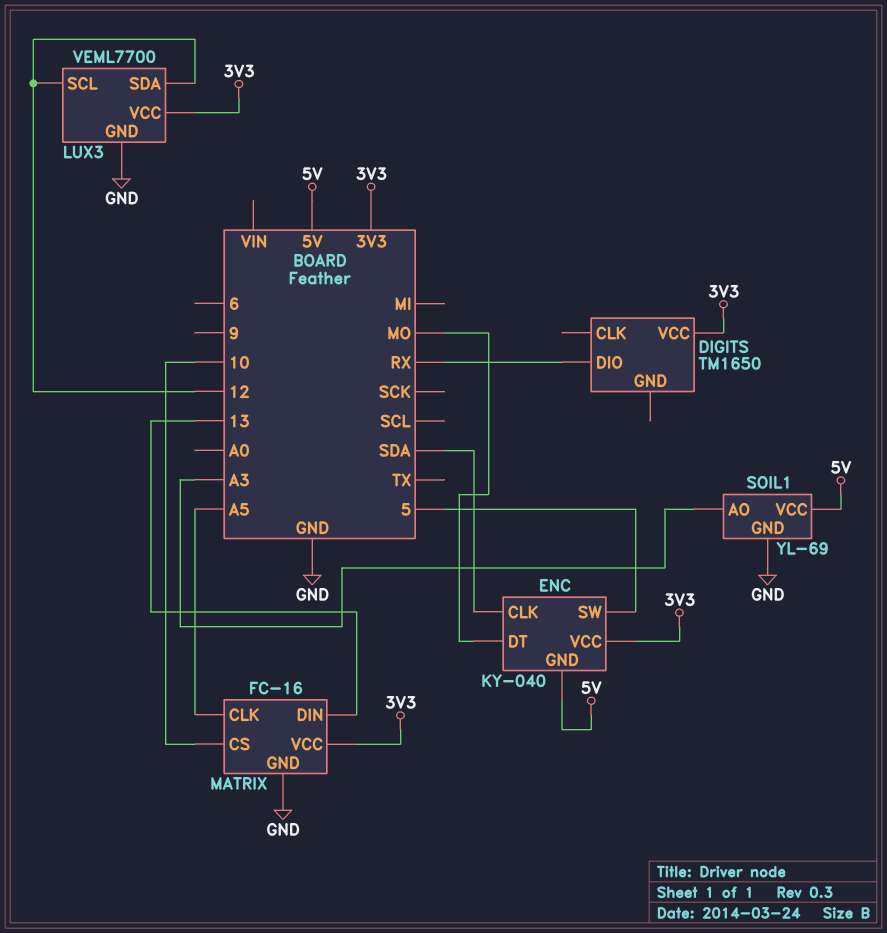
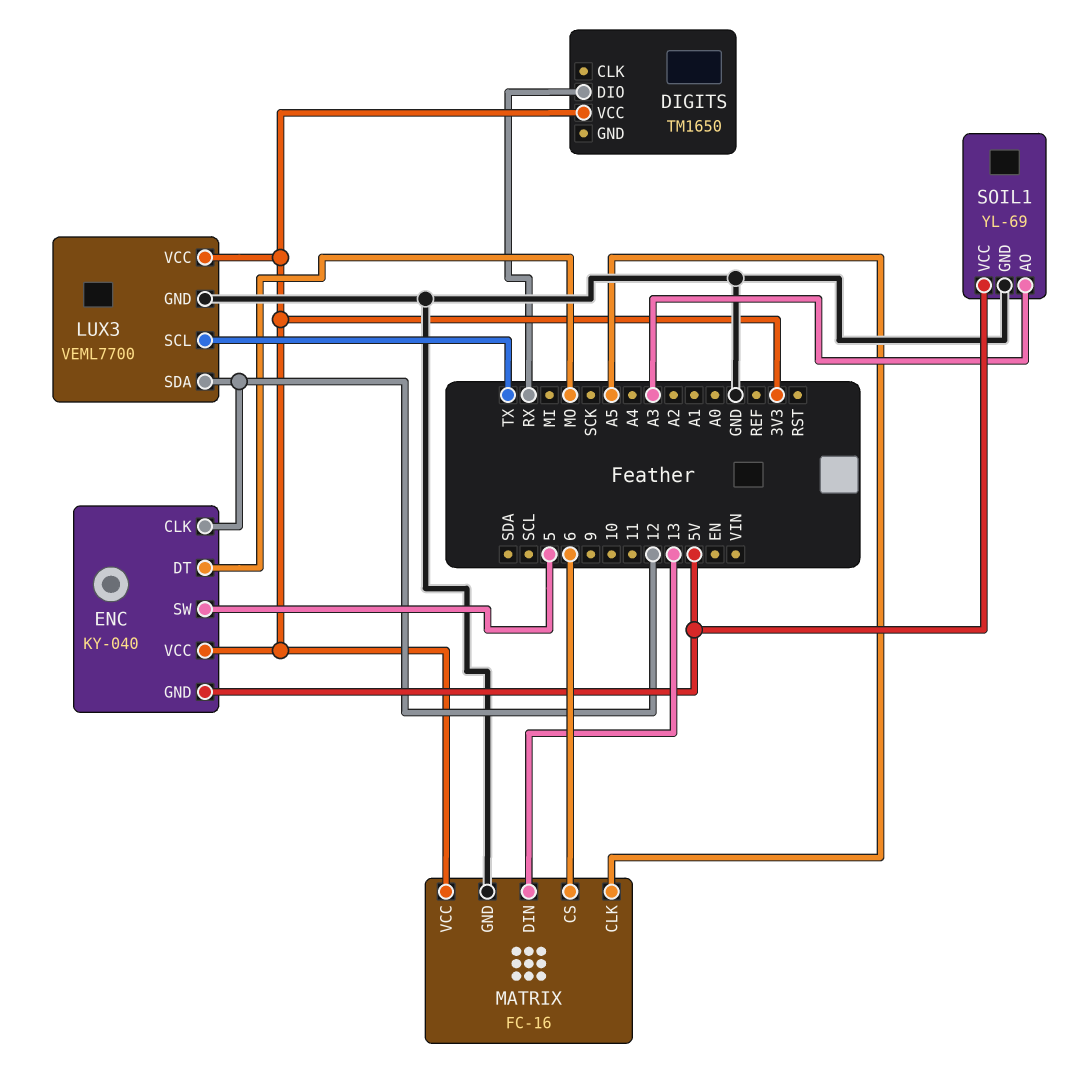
ENC pin CLK: SDA -> 12
LUX3 pin SCL: 12 -> TX
MATRIX pin CS: 10 -> 6

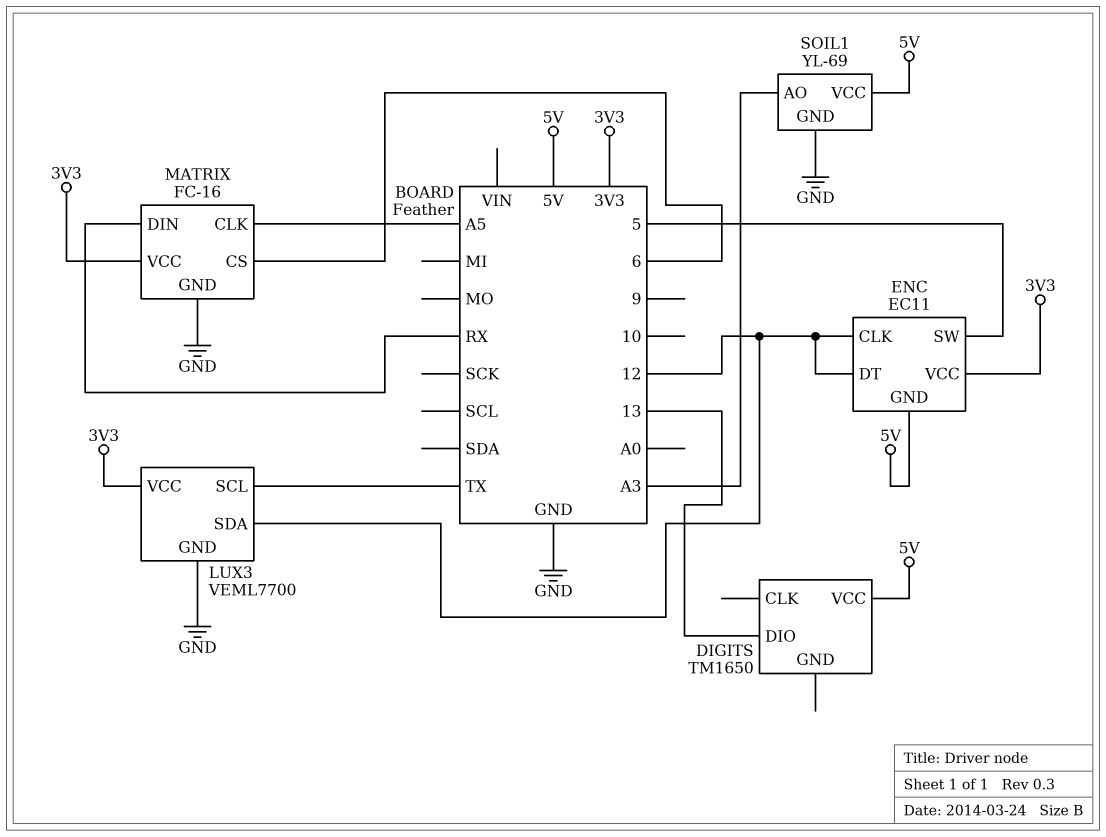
DIGITS pin DIO: RX -> 13
DIGITS pin VCC: 3V3 -> 5V
ENC: KY-040 -> EC11
ENC pin DT: MO -> 12
MATRIX pin DIN: 13 -> RX

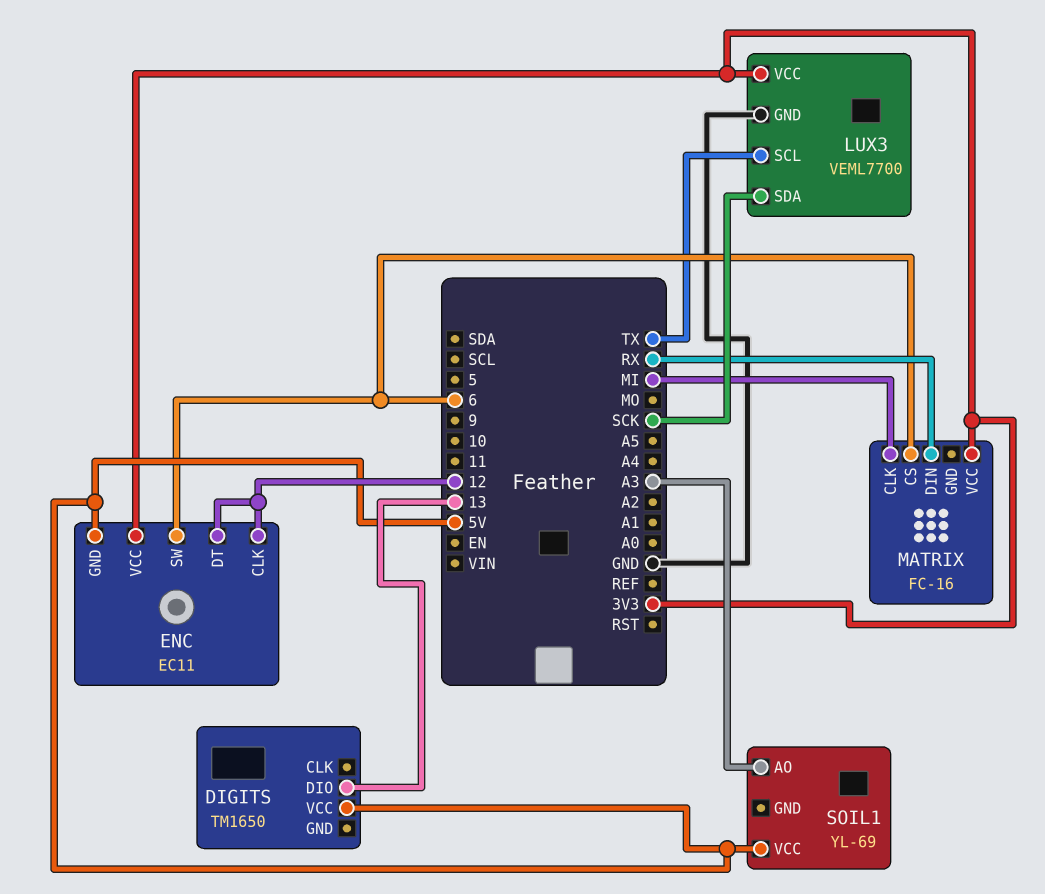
ENC pin SW: 5 -> 6
LUX3 pin SDA: 12 -> SCK
MATRIX pin CLK: A5 -> MI
MATRIX pin GND: GND -> none
SOIL1 pin GND: GND -> none

